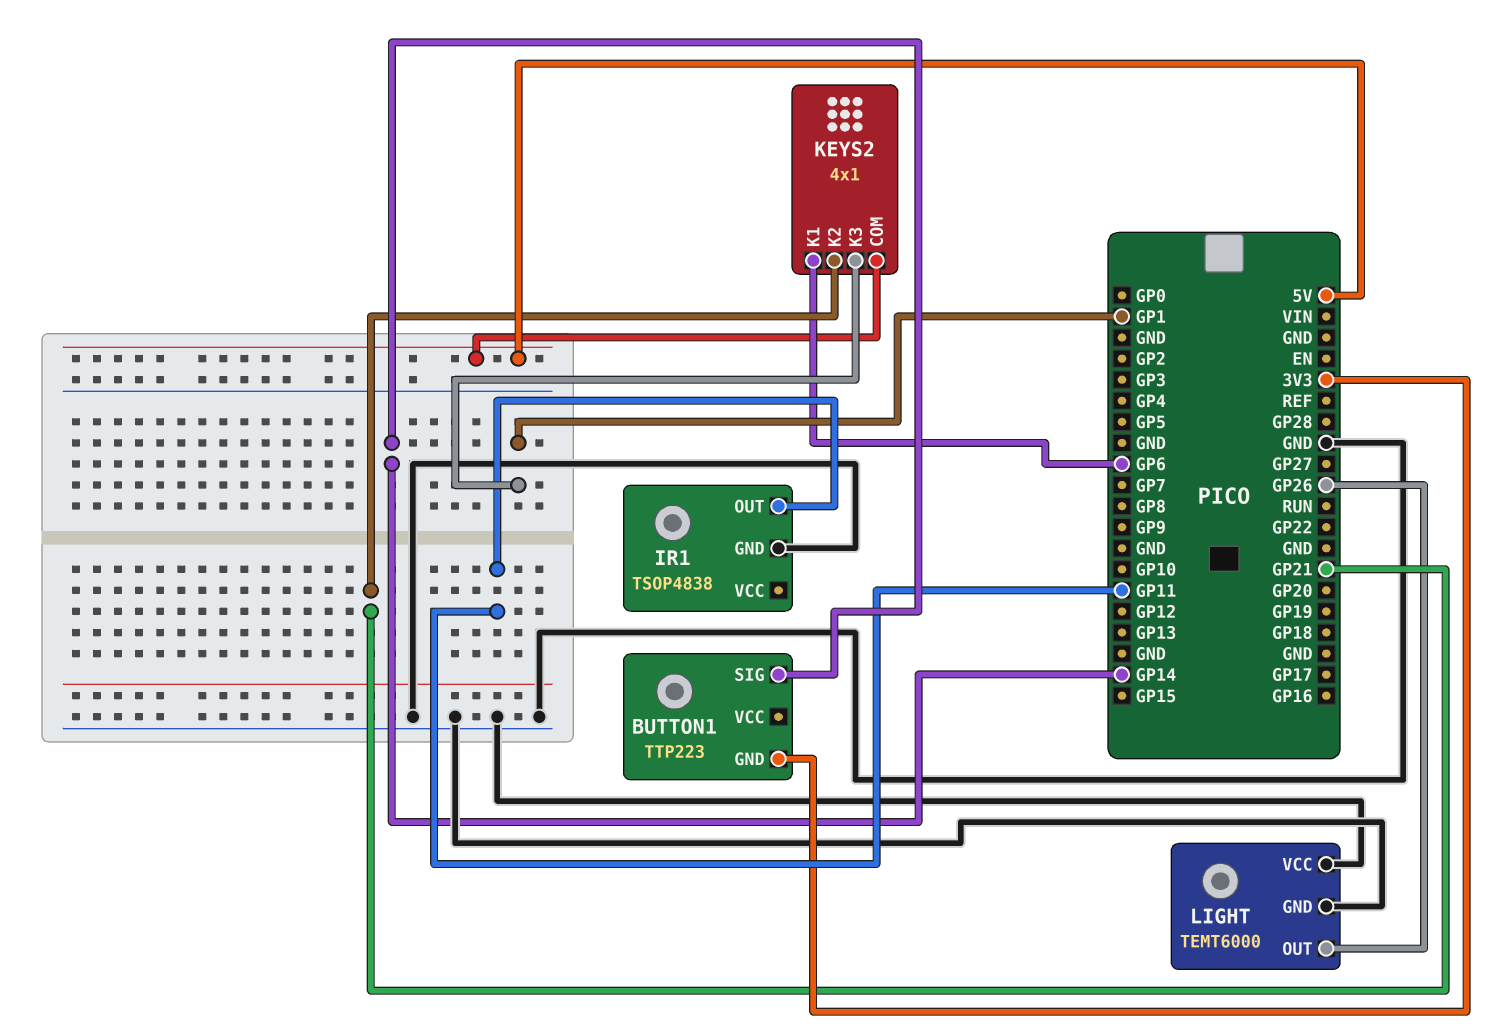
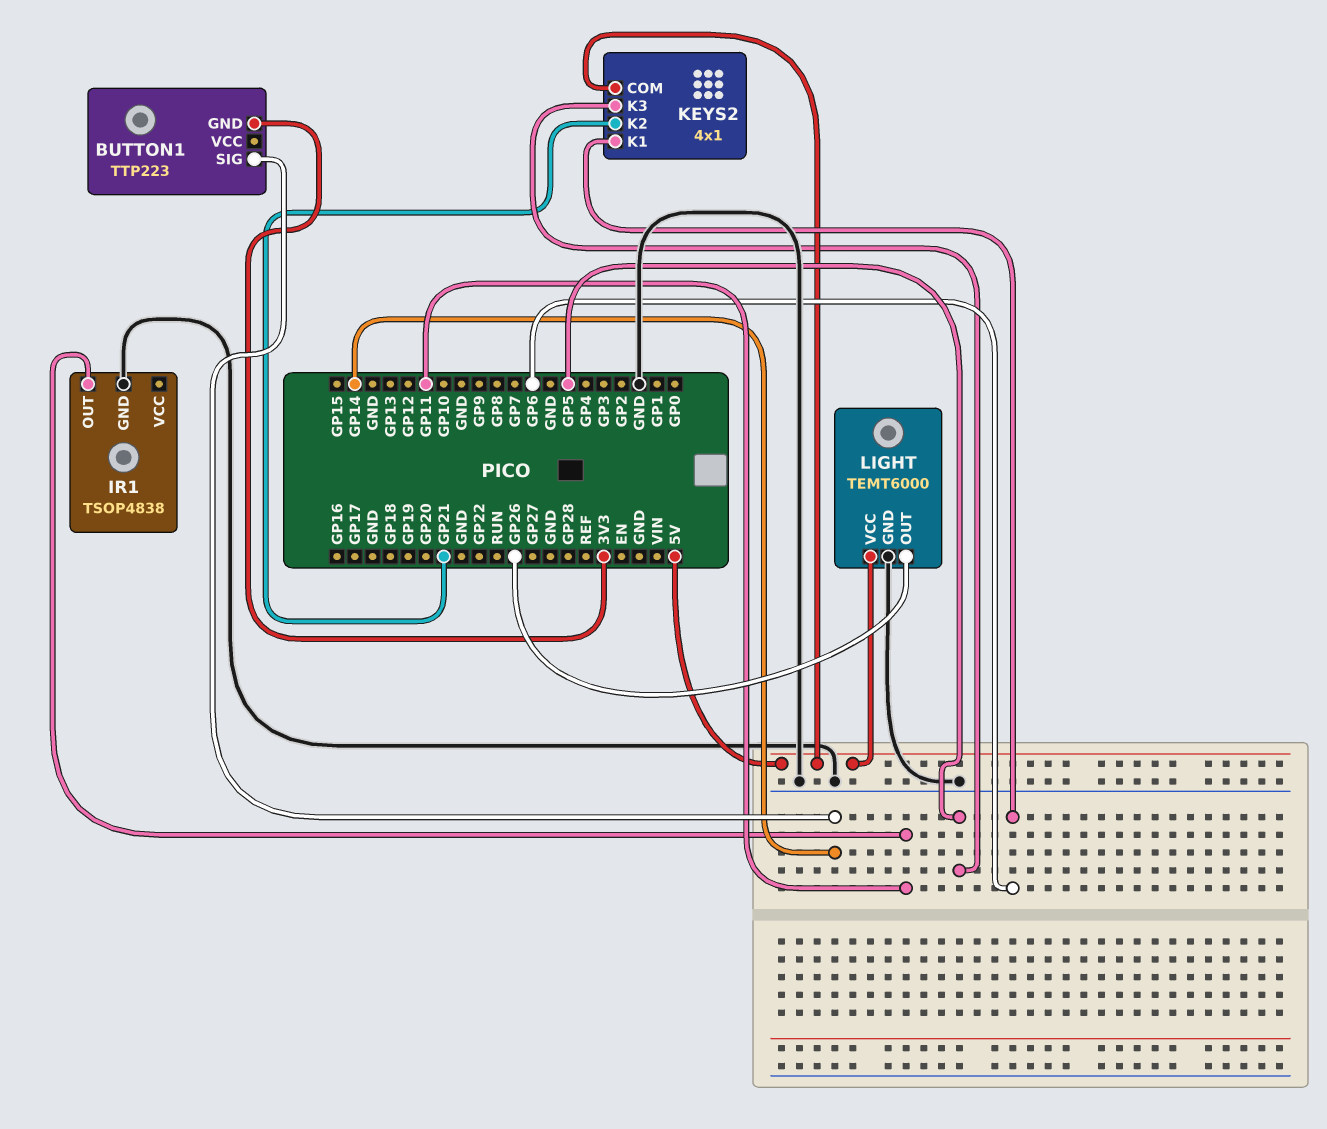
KEYS2 pin K3: GP1 -> GP5
LIGHT pin VCC: GND -> 5V

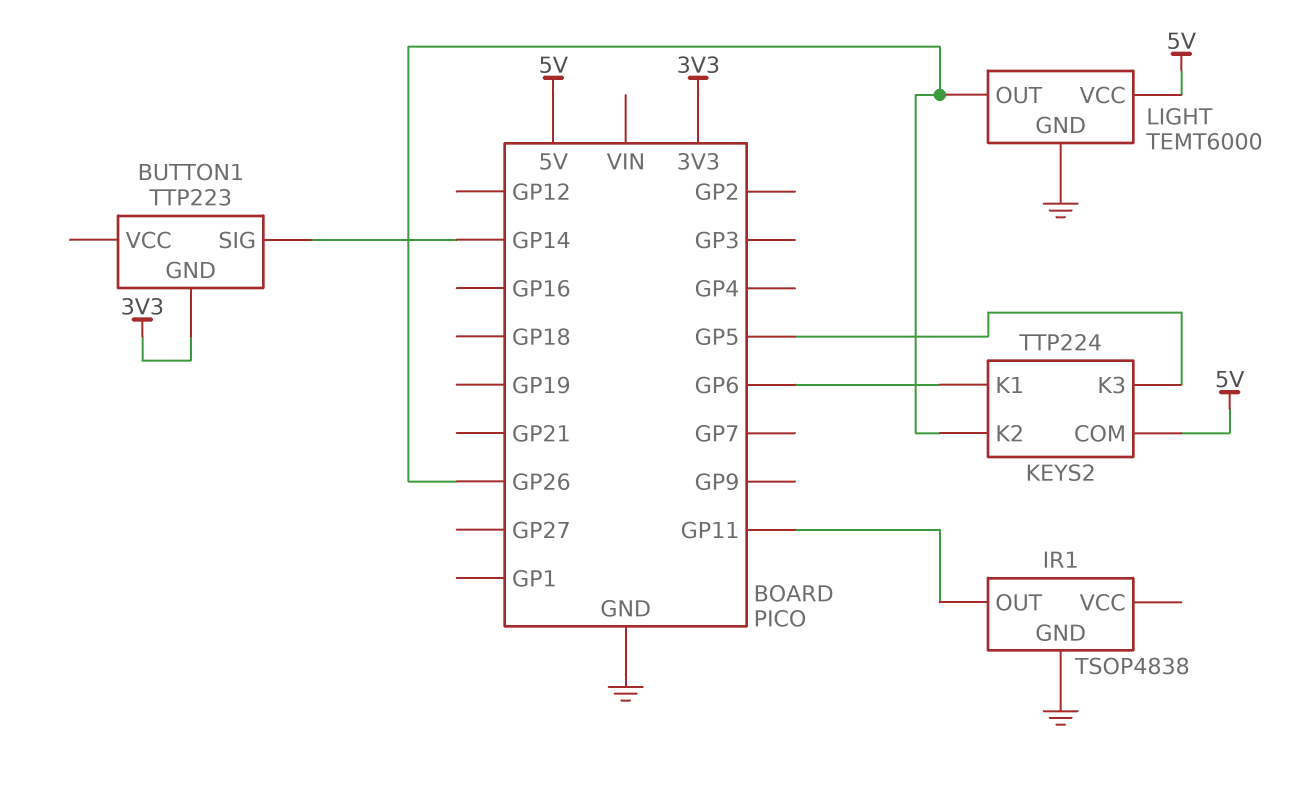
KEYS2: 4x1 -> TTP224
KEYS2 pin K2: GP21 -> GP26

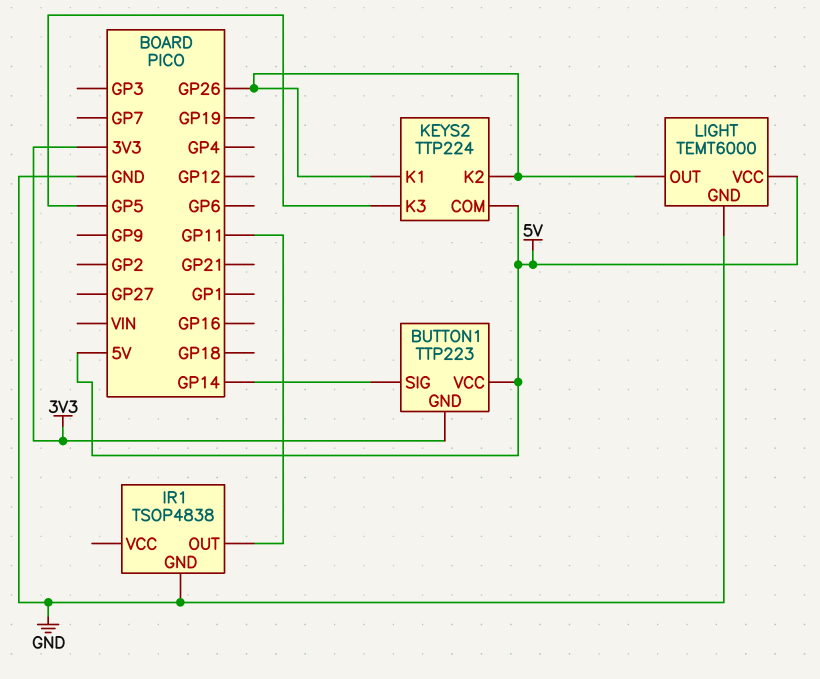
BUTTON1 pin VCC: none -> 5V
KEYS2 pin K1: GP6 -> GP26

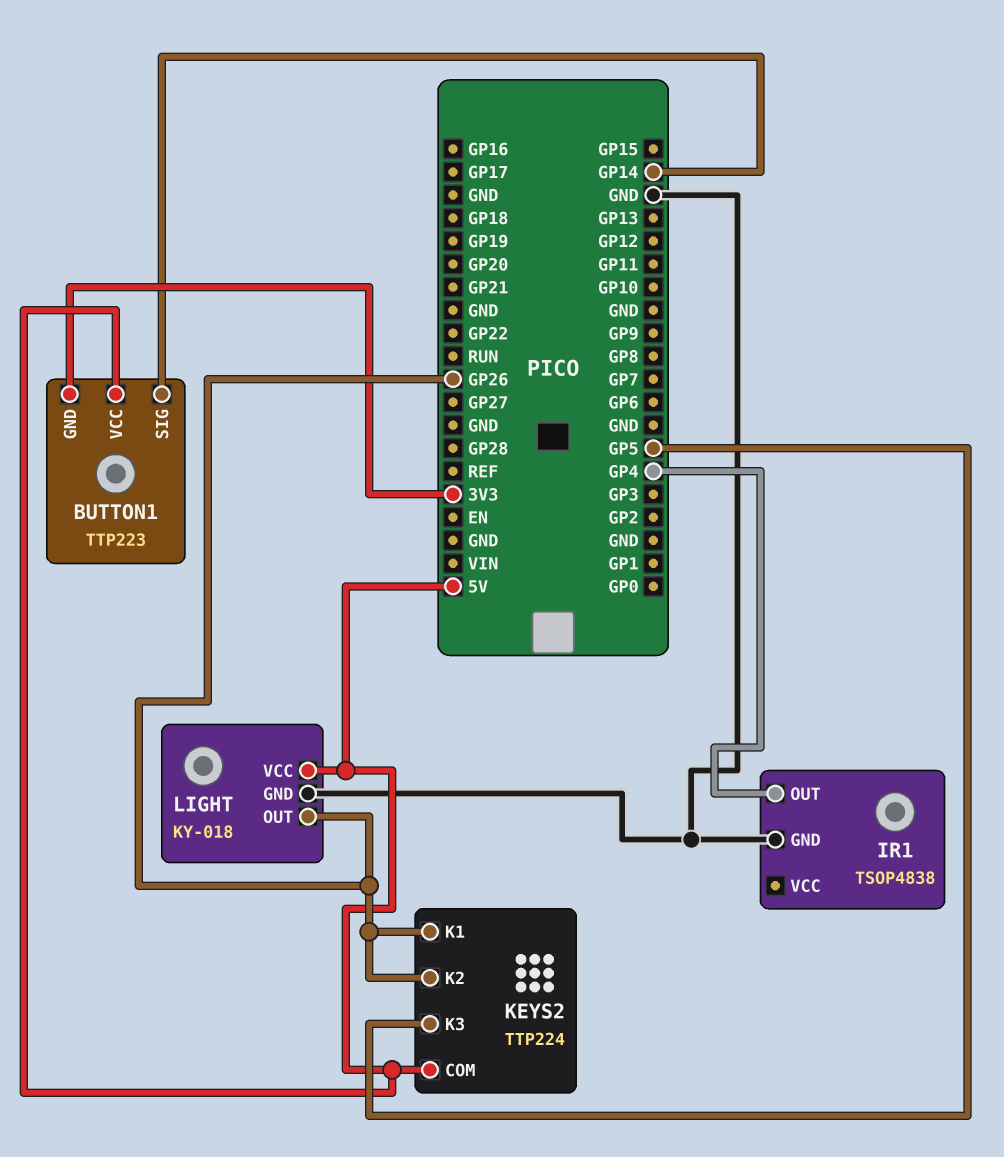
IR1 pin OUT: GP11 -> GP4
LIGHT: TEMT6000 -> KY-018

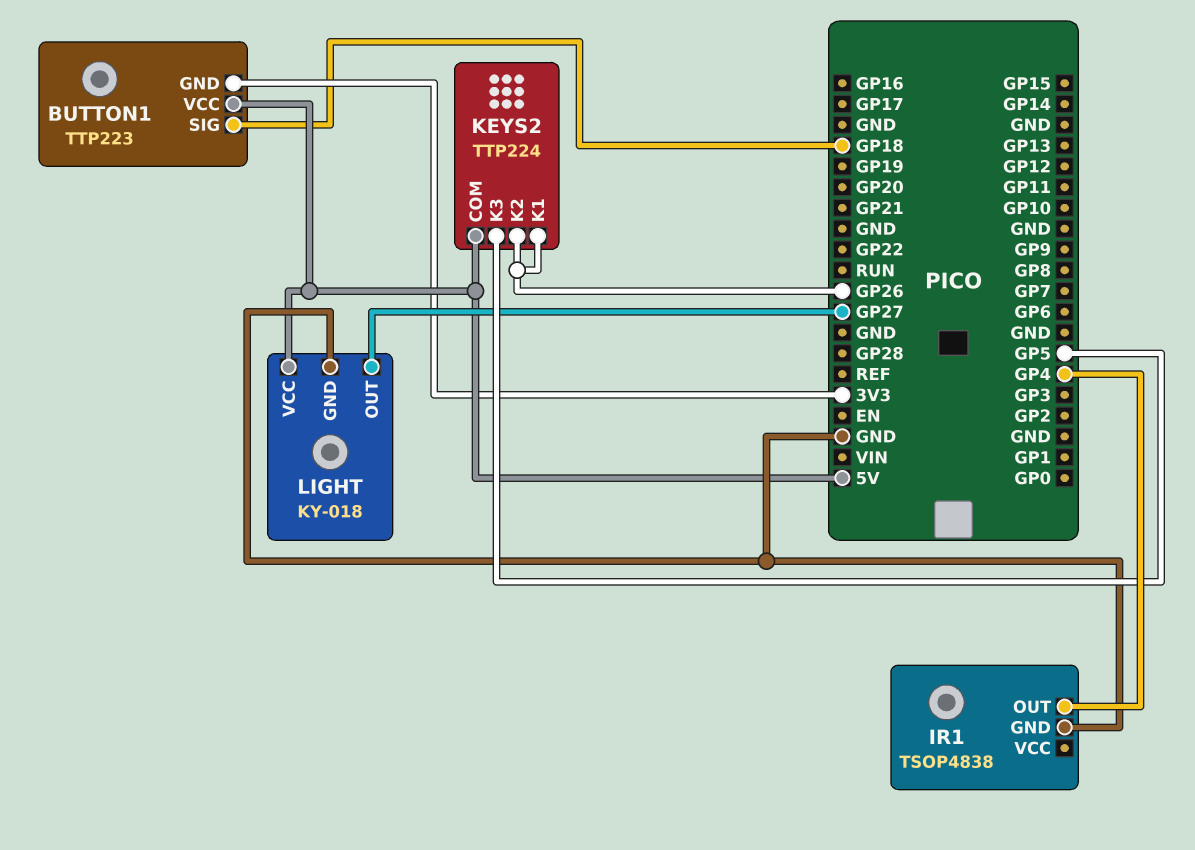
BUTTON1 pin SIG: GP14 -> GP18
LIGHT pin OUT: GP26 -> GP27

